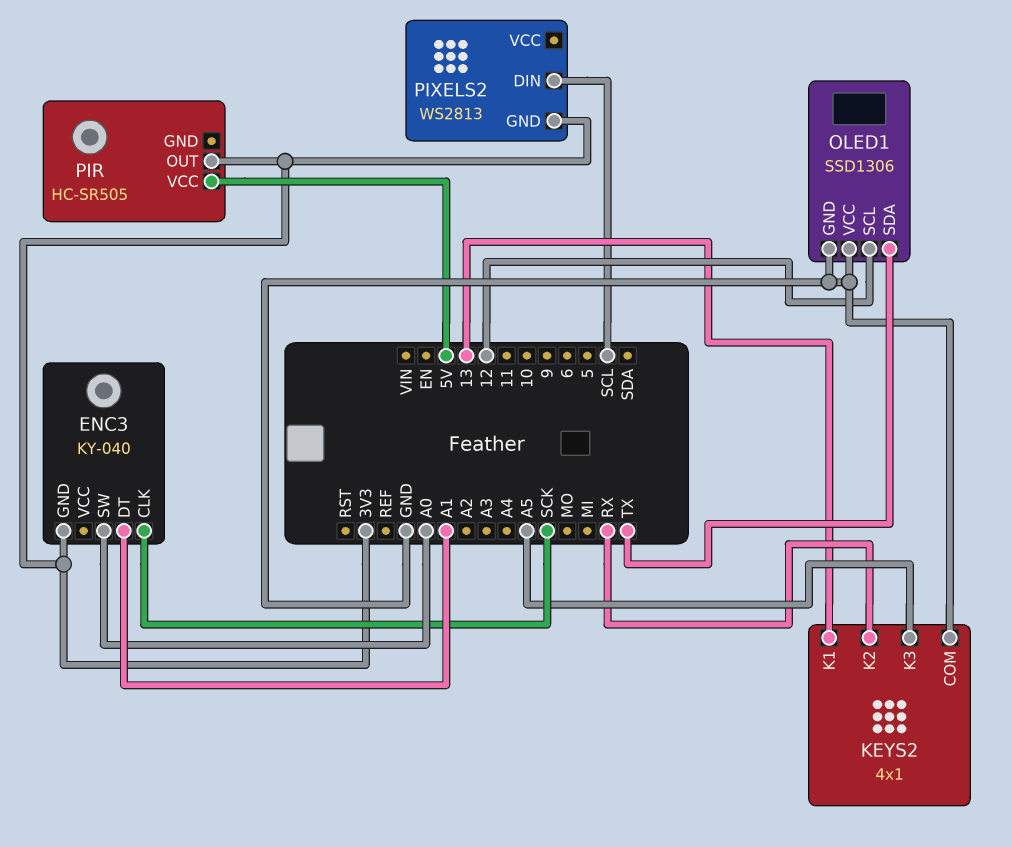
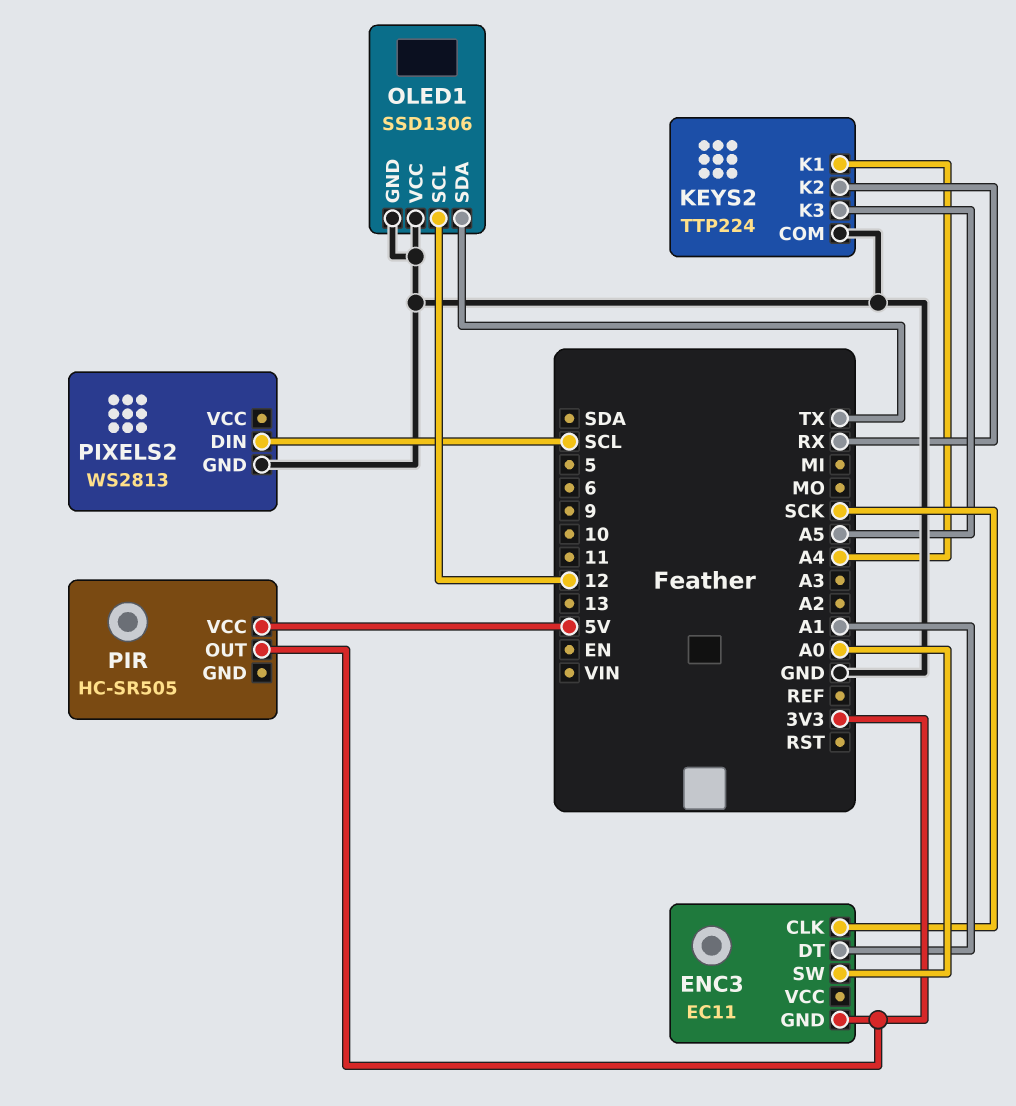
ENC3: KY-040 -> EC11
KEYS2: 4x1 -> TTP224
KEYS2 pin K1: 13 -> A4
PIXELS2 pin GND: 3V3 -> GND

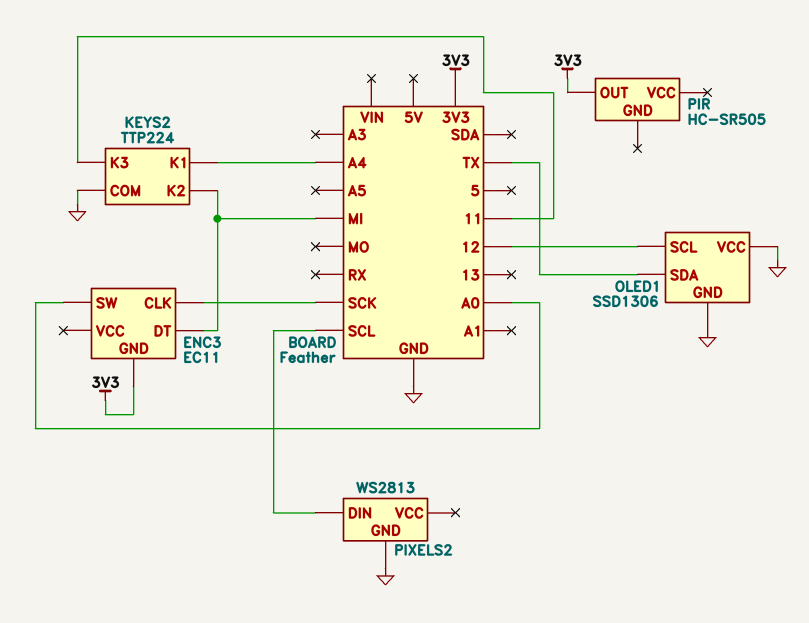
ENC3 pin DT: A1 -> MI
KEYS2 pin K2: RX -> MI
KEYS2 pin K3: A5 -> 11
PIR pin VCC: 5V -> none

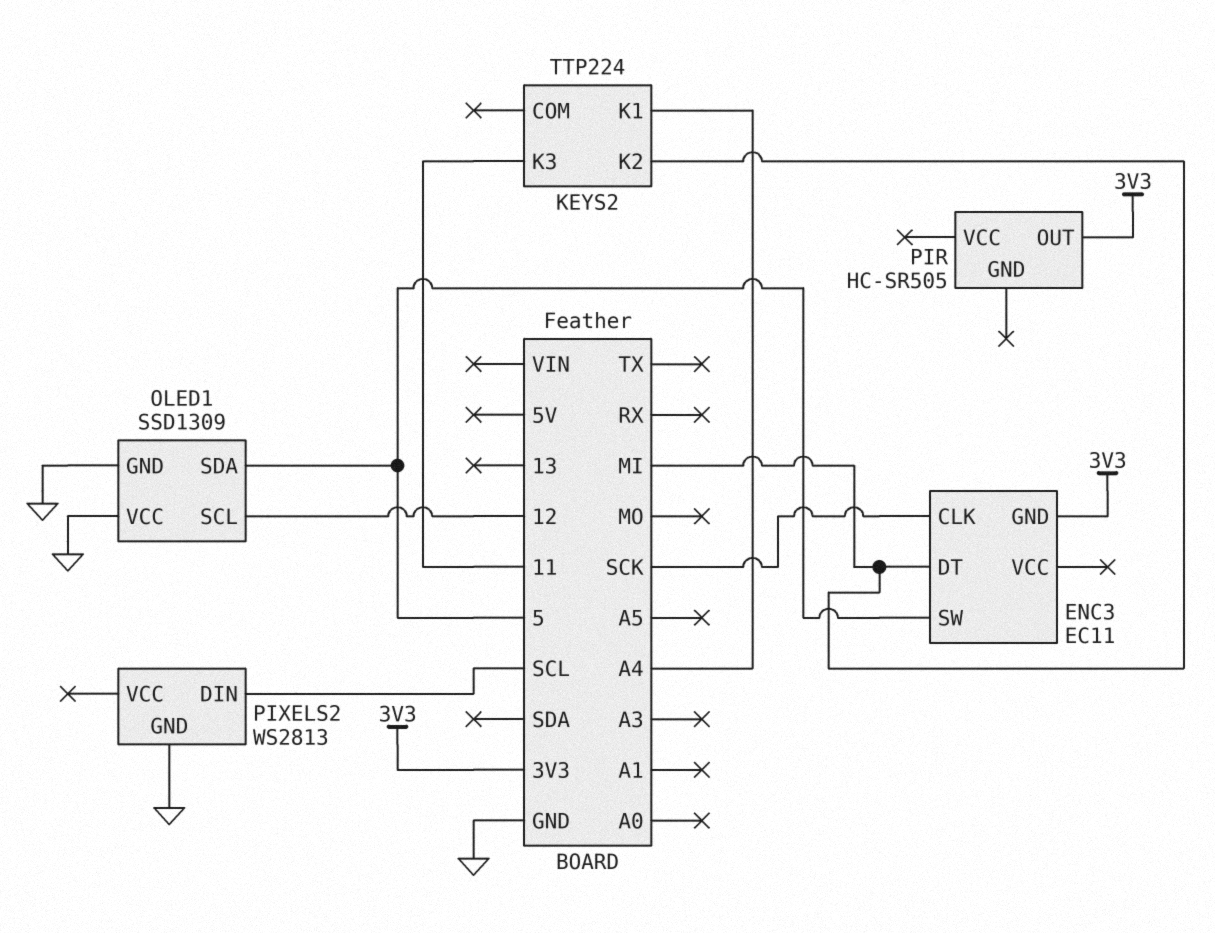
ENC3 pin SW: A0 -> 5
KEYS2 pin COM: GND -> none
OLED1: SSD1306 -> SSD1309
OLED1 pin SDA: TX -> 5

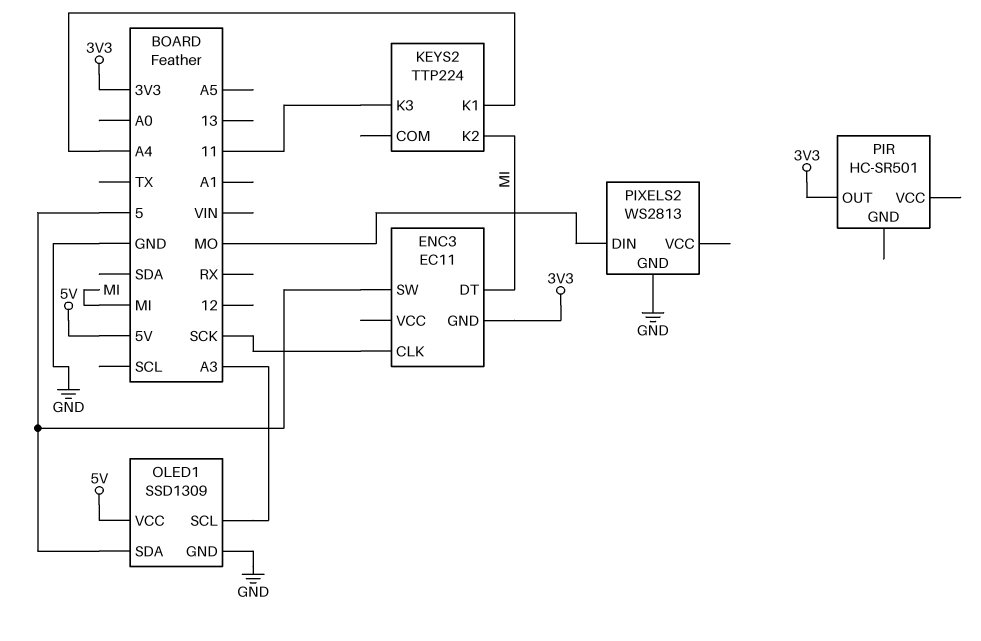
OLED1 pin SCL: 12 -> A3
OLED1 pin VCC: GND -> 5V
PIR: HC-SR505 -> HC-SR501
PIXELS2 pin DIN: SCL -> MO

